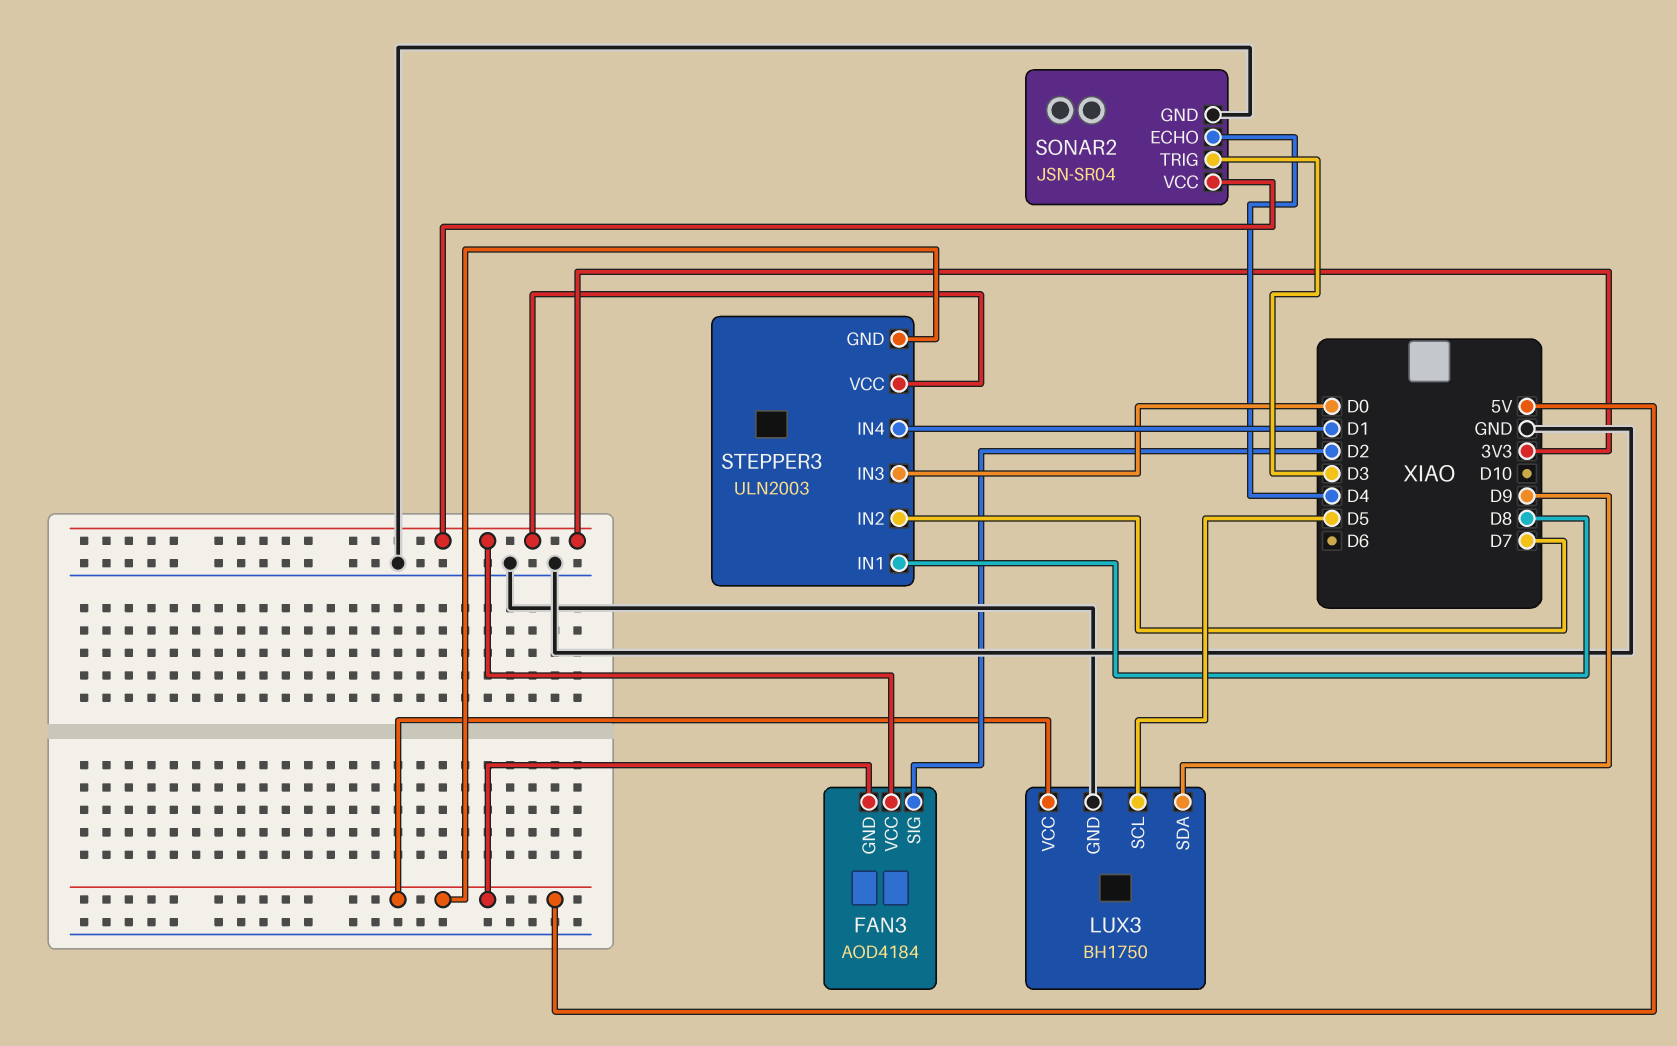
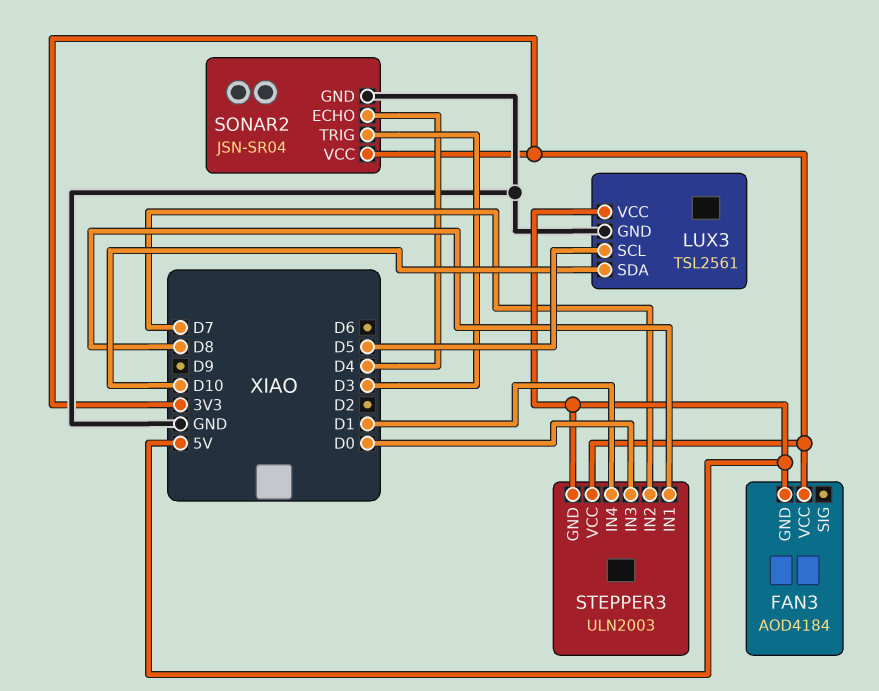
FAN3 pin SIG: D2 -> none
LUX3: BH1750 -> TSL2561
LUX3 pin SDA: D9 -> D10

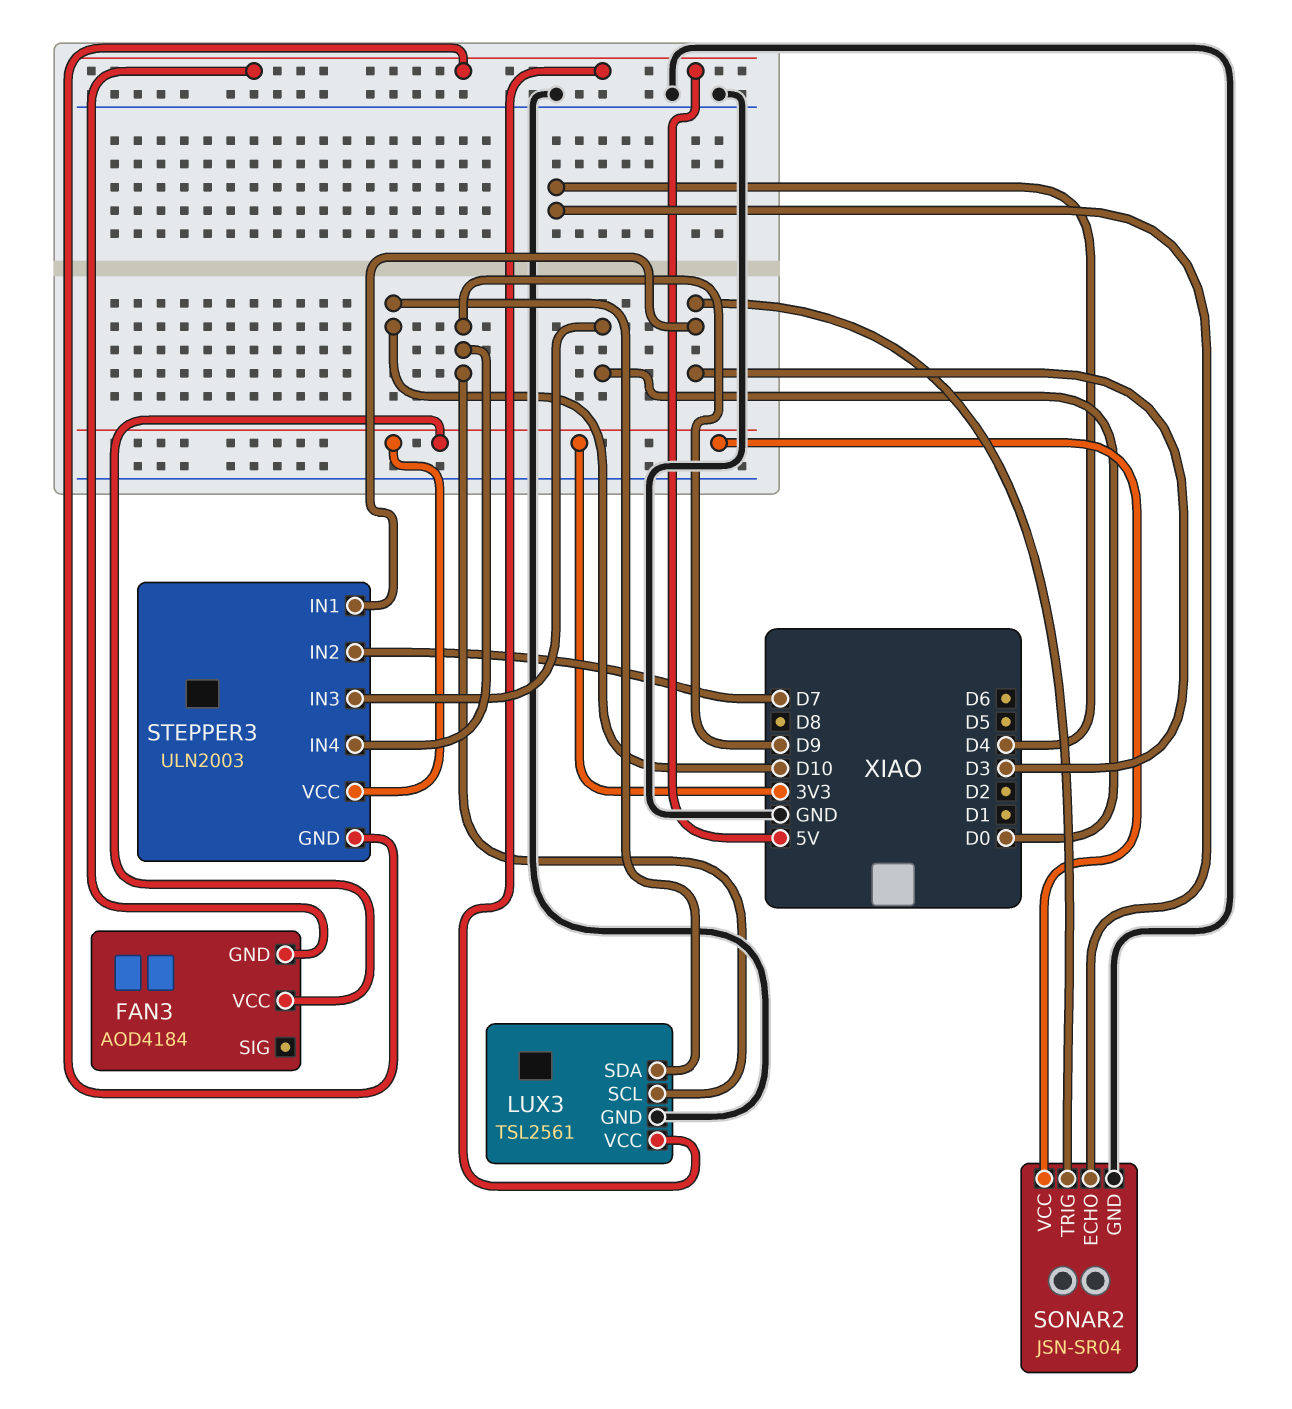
LUX3 pin SCL: D5 -> D9
STEPPER3 pin IN1: D8 -> D3
STEPPER3 pin IN4: D1 -> D9

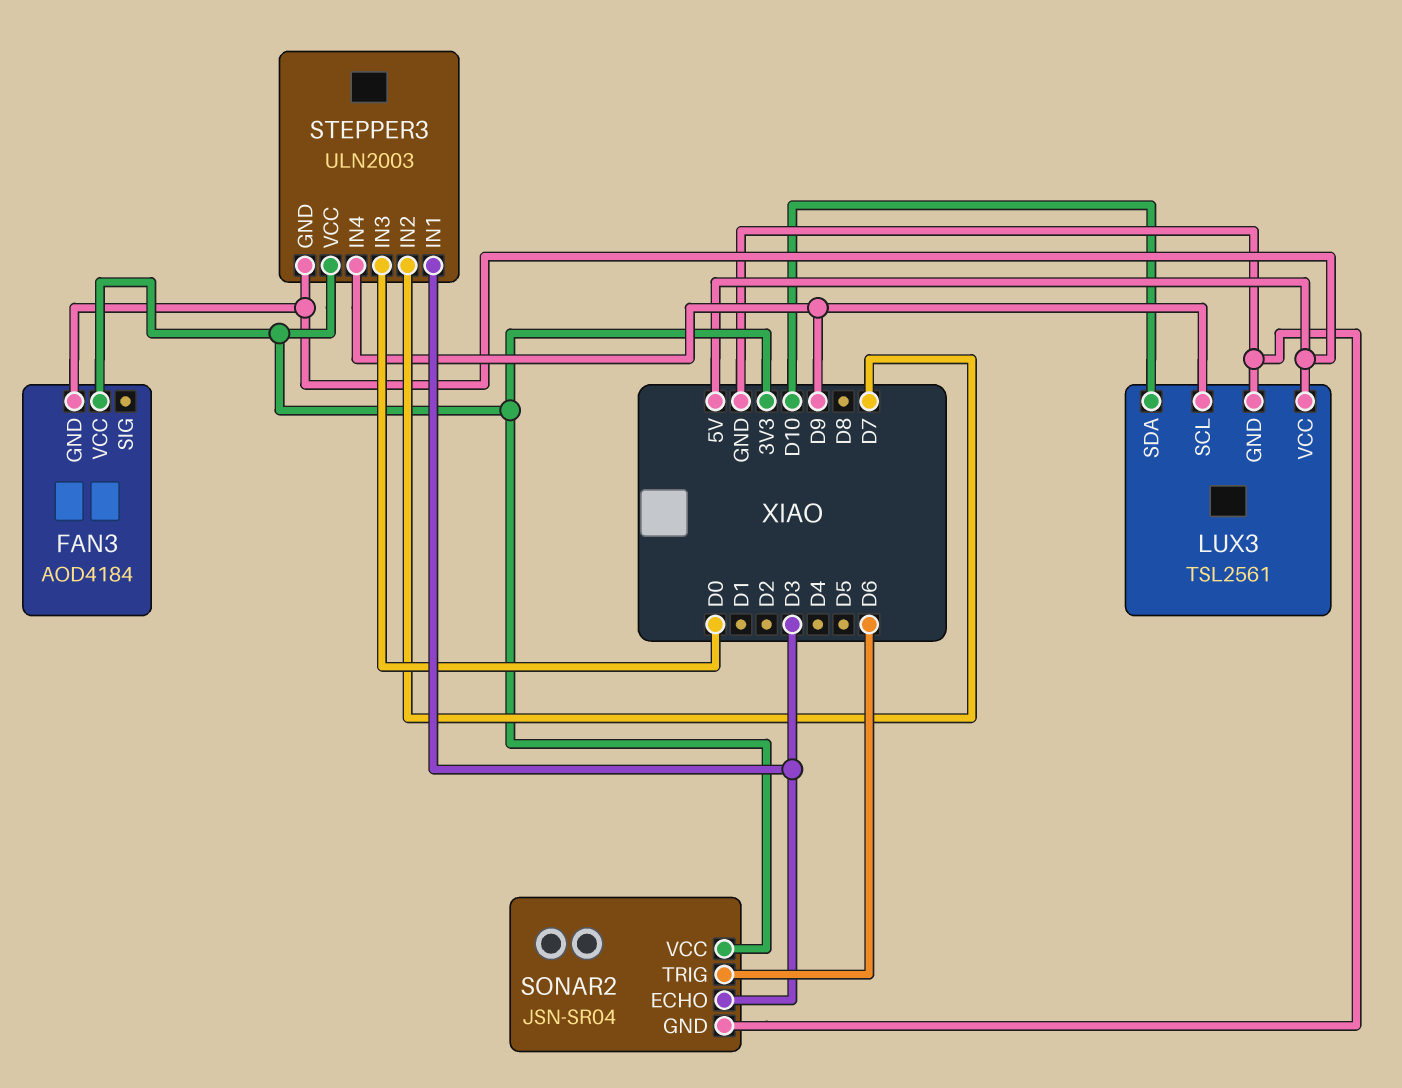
SONAR2 pin ECHO: D4 -> D3
SONAR2 pin TRIG: D3 -> D6

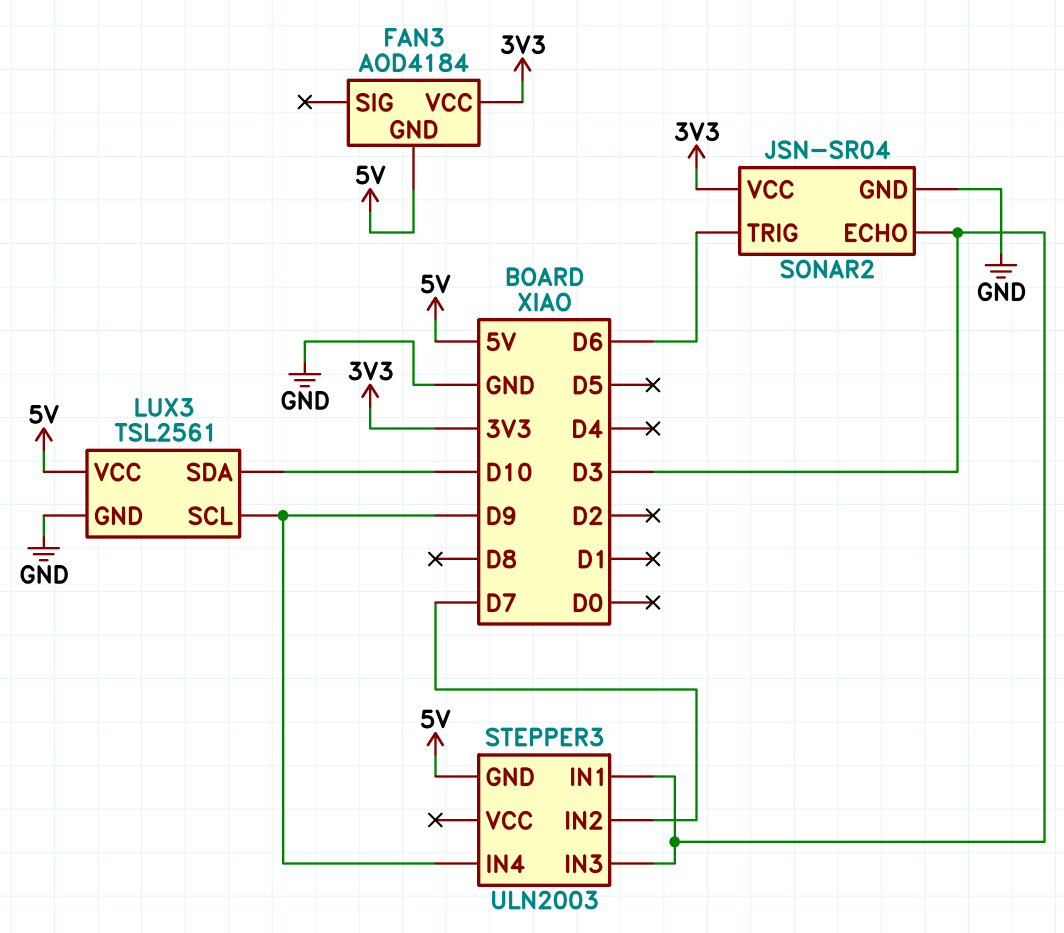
STEPPER3 pin IN3: D0 -> D3
STEPPER3 pin VCC: 3V3 -> none

